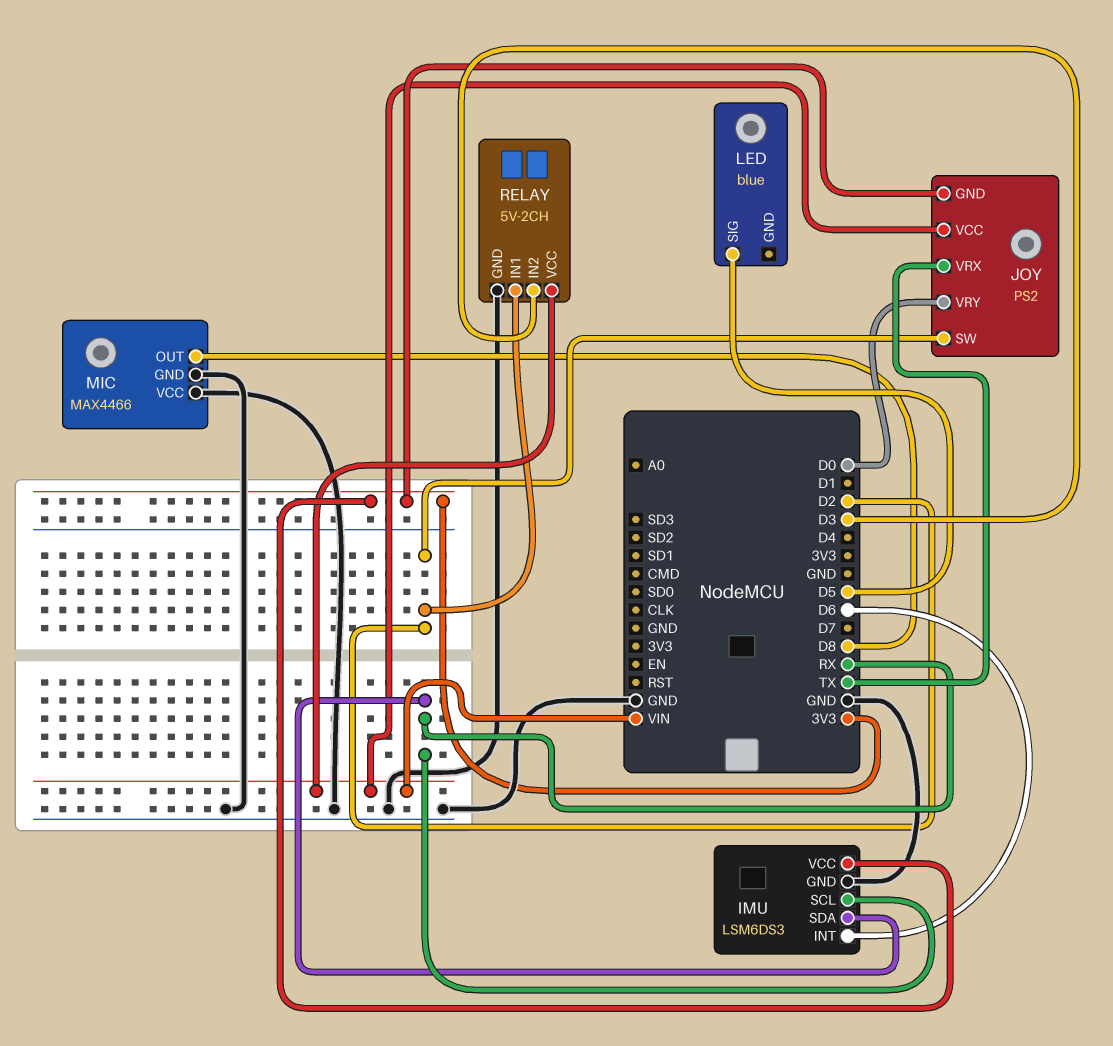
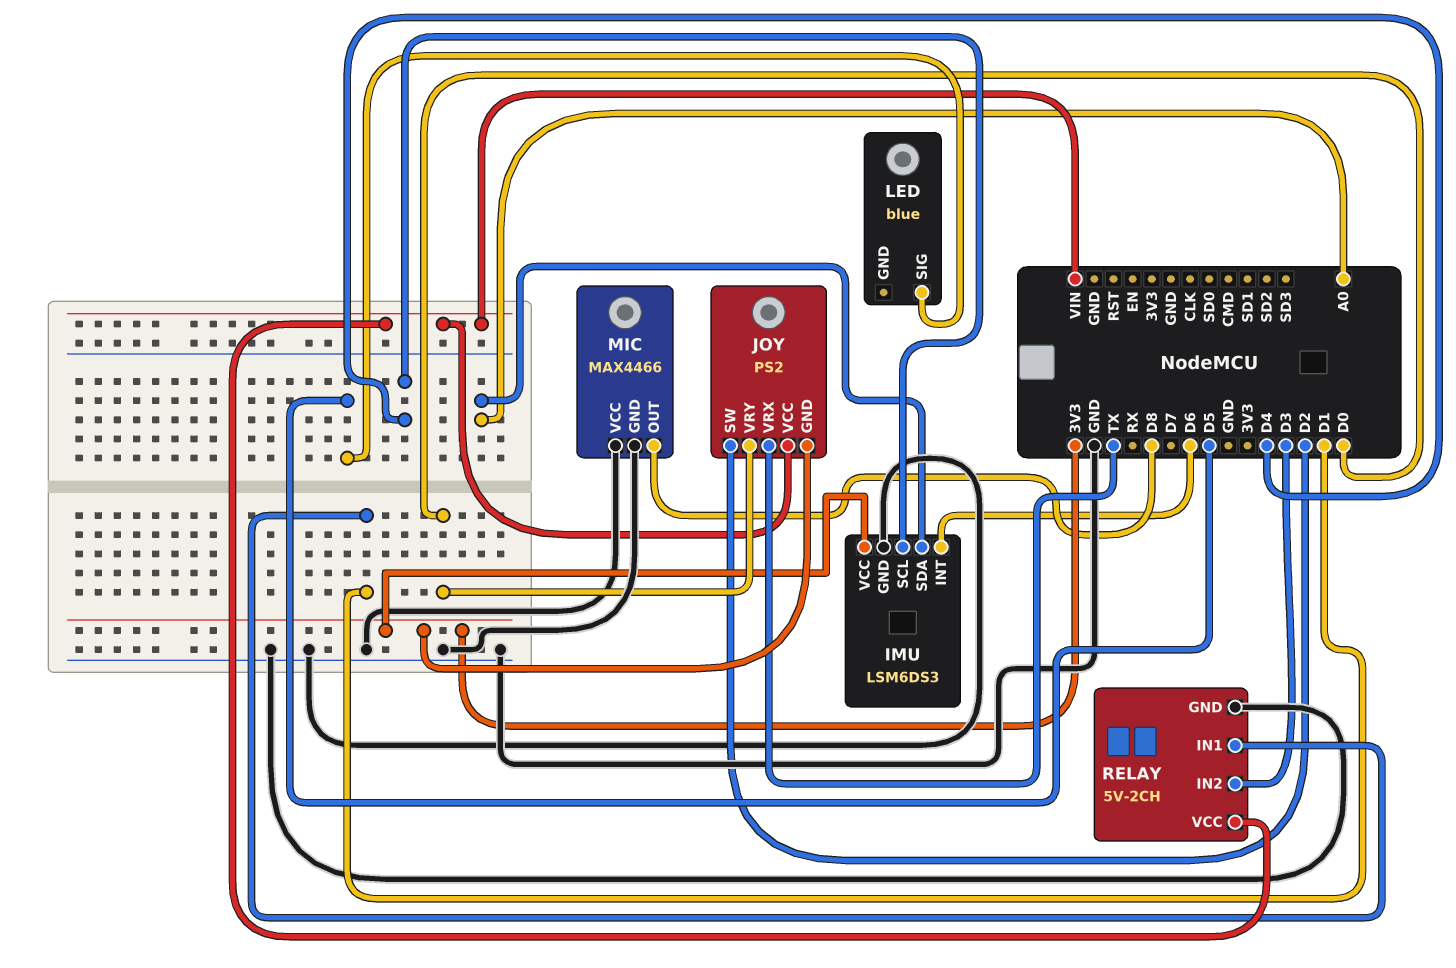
IMU pin SCL: RX -> D4
IMU pin SDA: RX -> A0
RELAY pin IN1: D2 -> D1

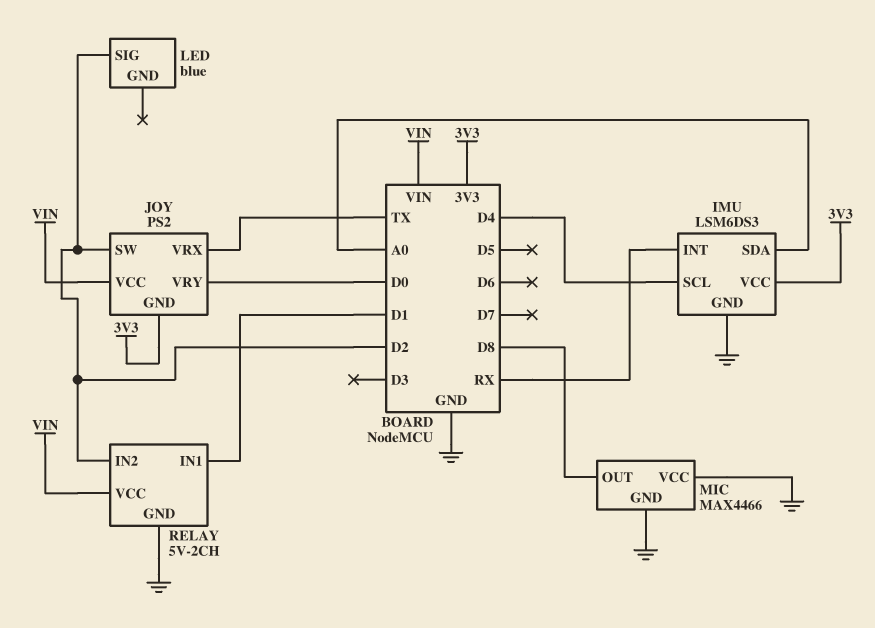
IMU pin INT: D6 -> RX
LED pin SIG: D5 -> D2
RELAY pin IN2: D3 -> D2

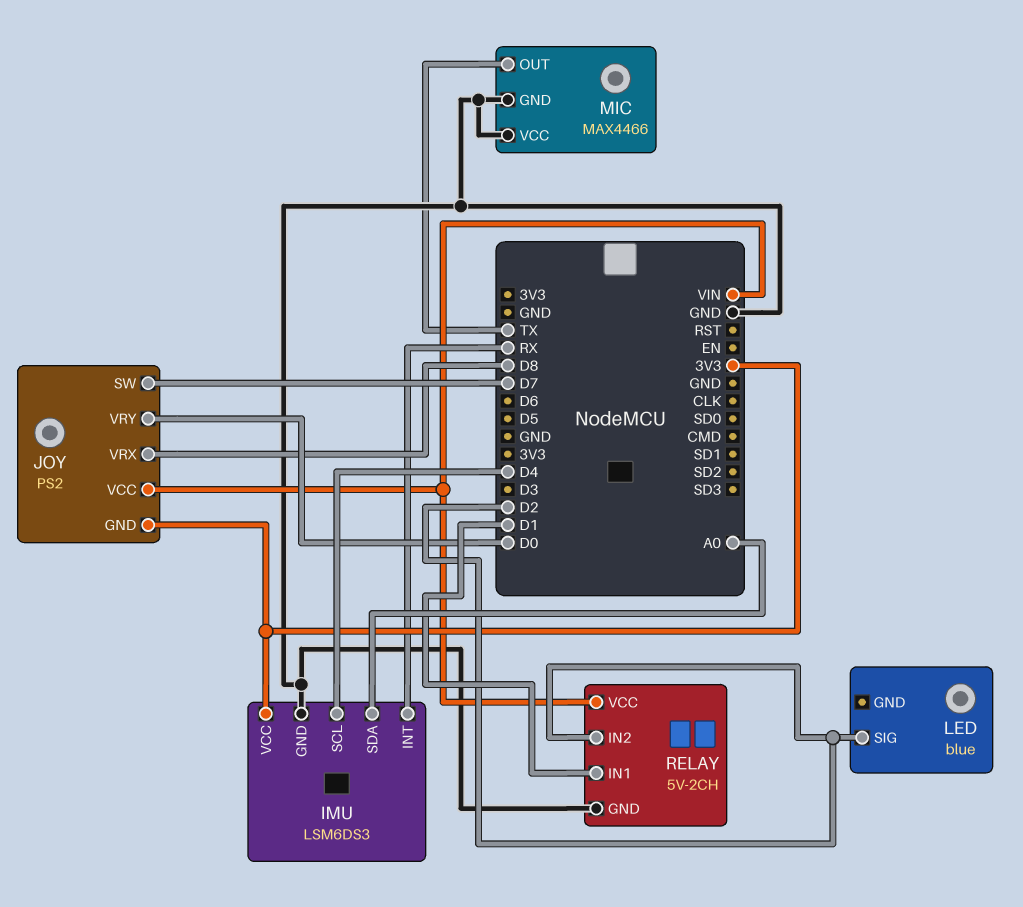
JOY pin SW: D2 -> D7
JOY pin VRX: TX -> D8
MIC pin OUT: D8 -> TX

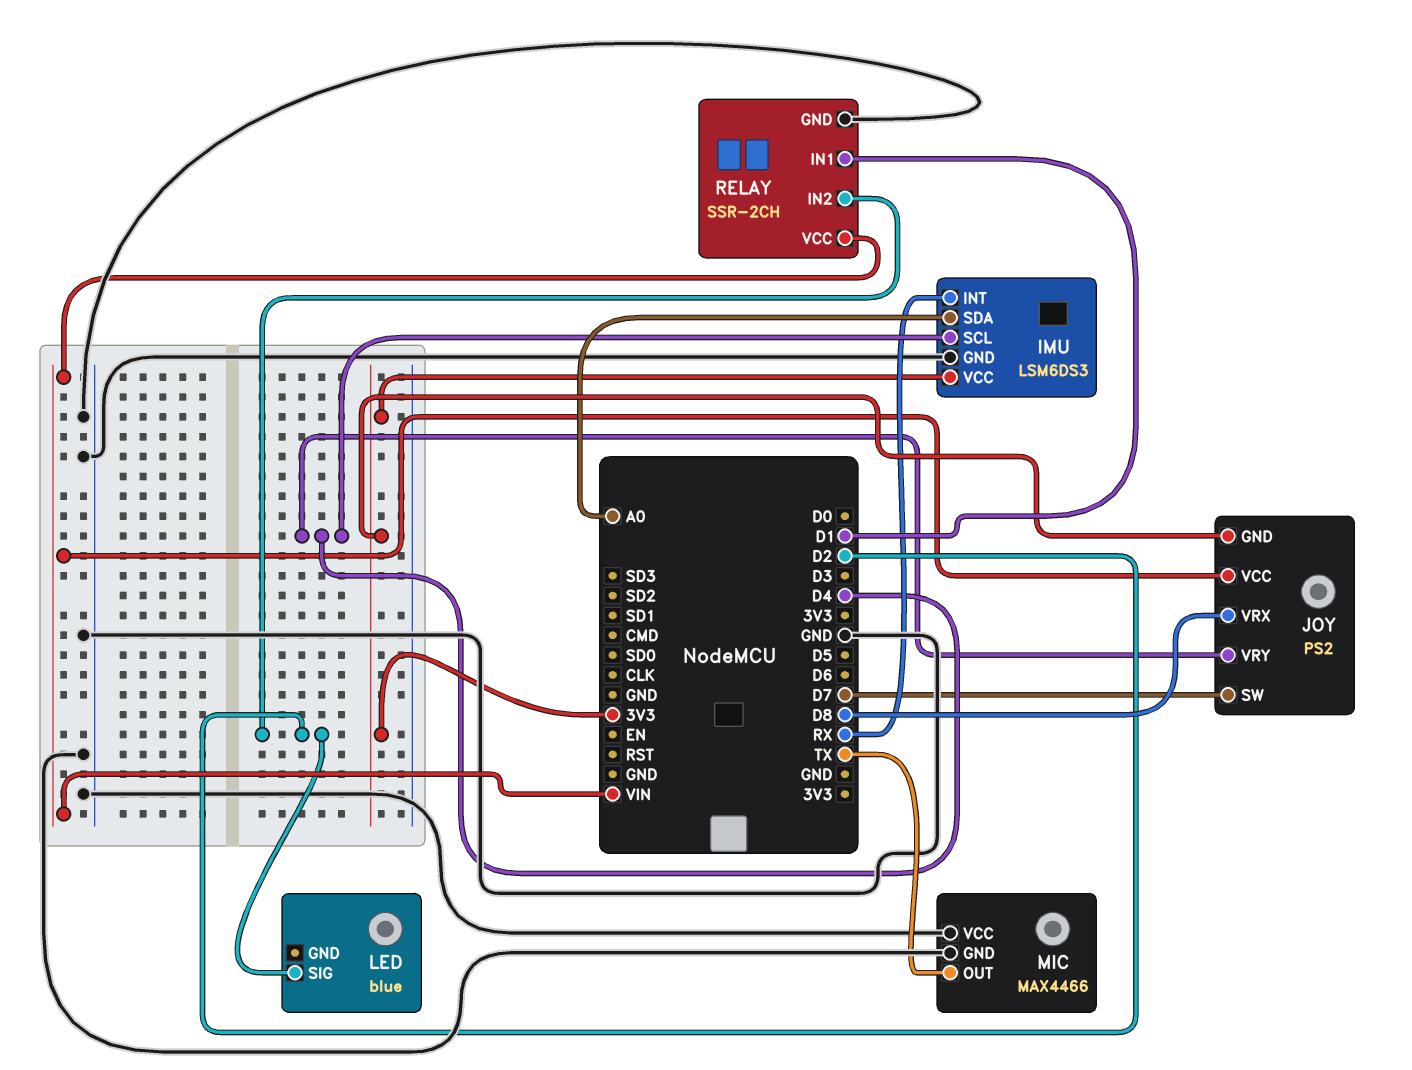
JOY pin VRY: D0 -> D4
RELAY: 5V-2CH -> SSR-2CH

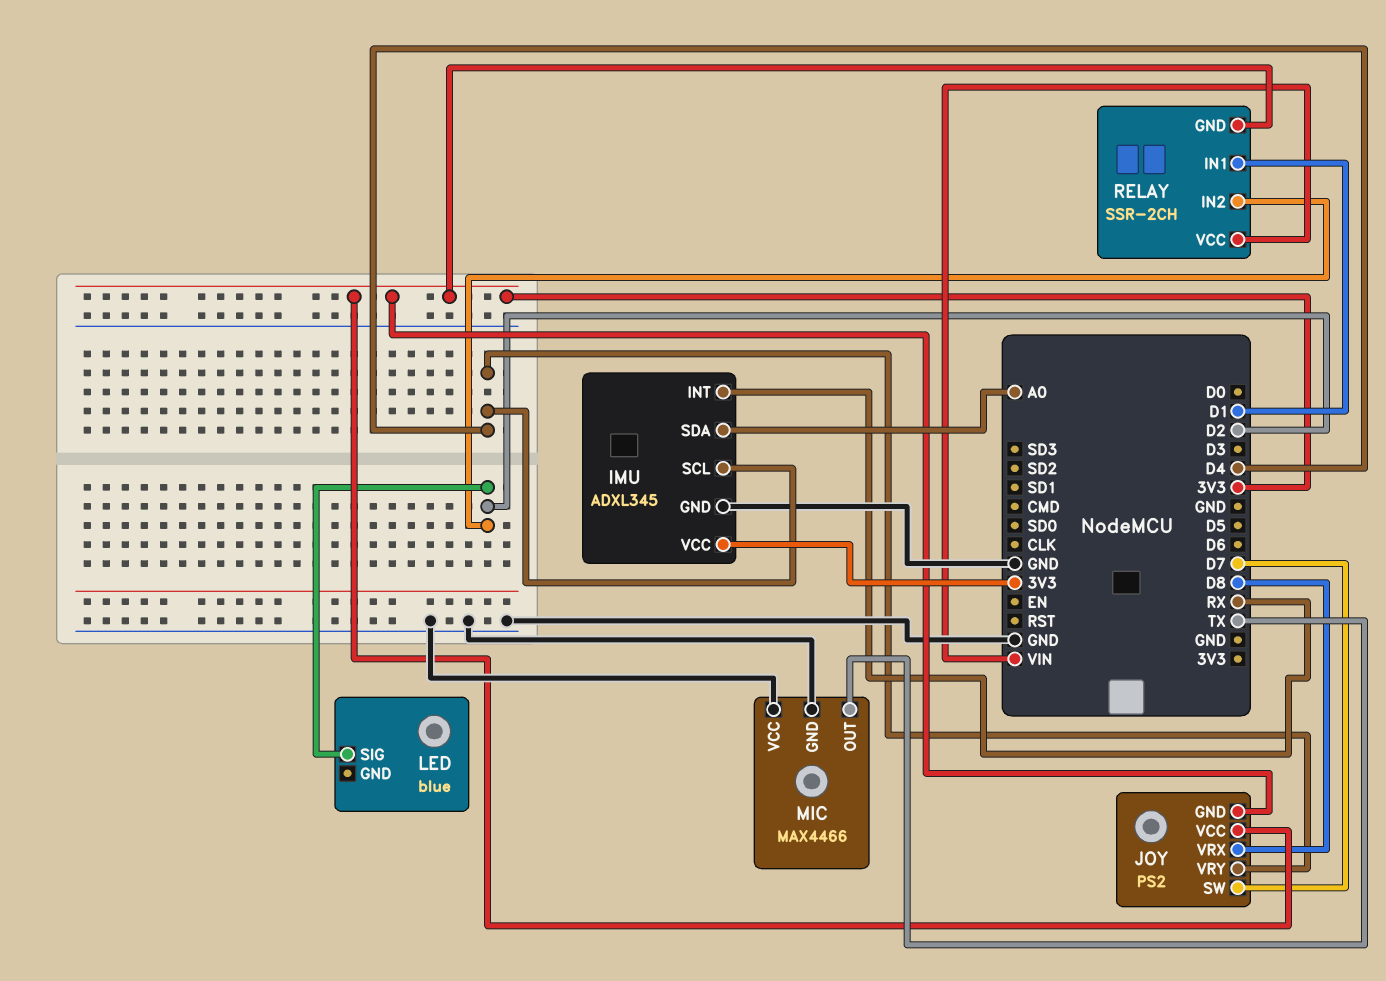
IMU: LSM6DS3 -> ADXL345
JOY pin VCC: VIN -> 3V3
RELAY pin GND: GND -> 3V3

